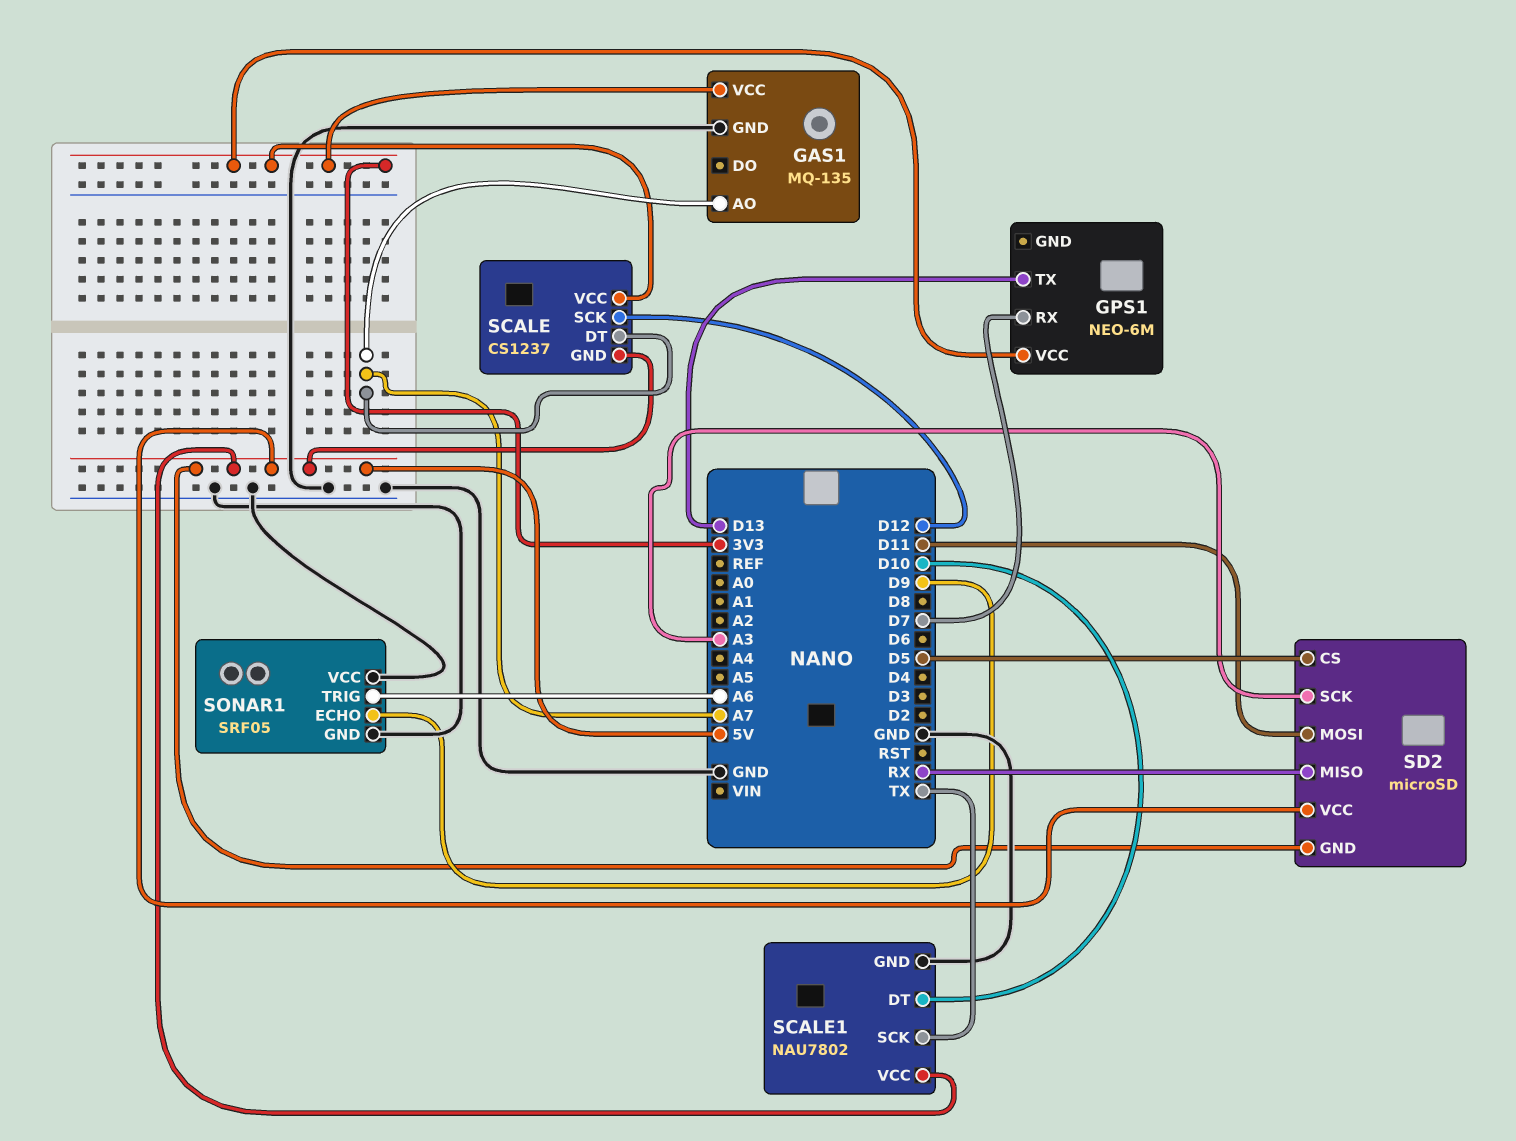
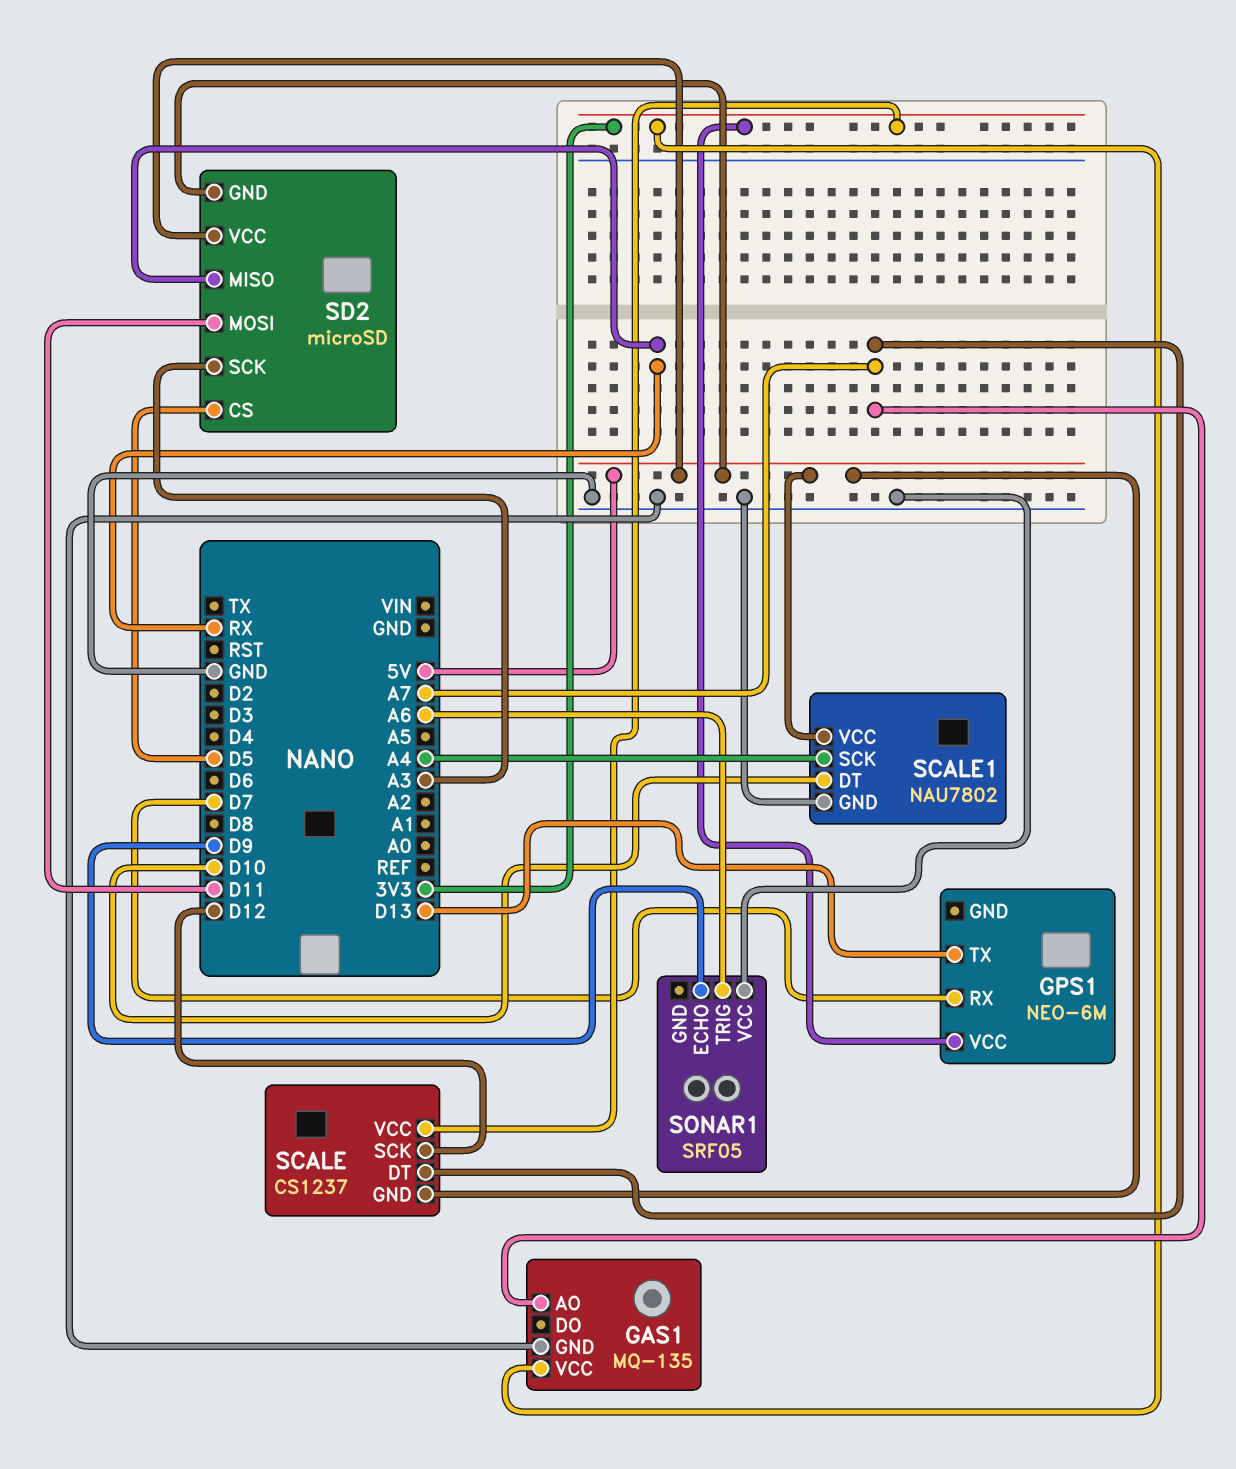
SCALE1 pin SCK: TX -> A4
SONAR1 pin GND: GND -> none

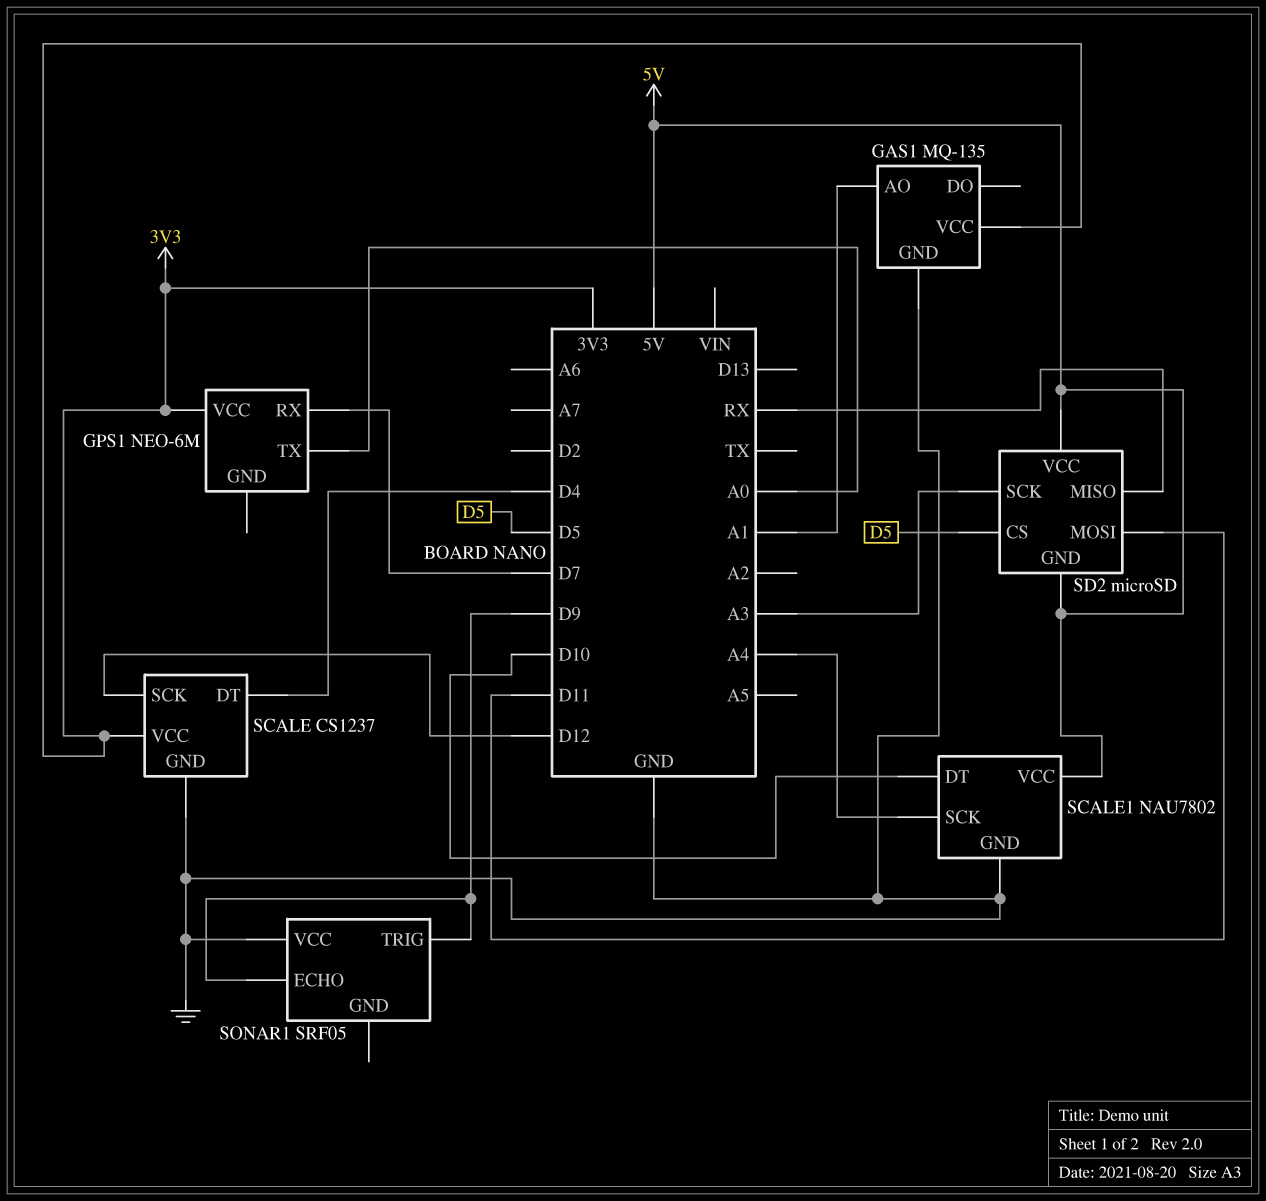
GAS1 pin AO: A7 -> A1
GPS1 pin TX: D13 -> A0
SCALE pin DT: A7 -> D4
SCALE pin GND: 5V -> GND
SONAR1 pin TRIG: A6 -> D9

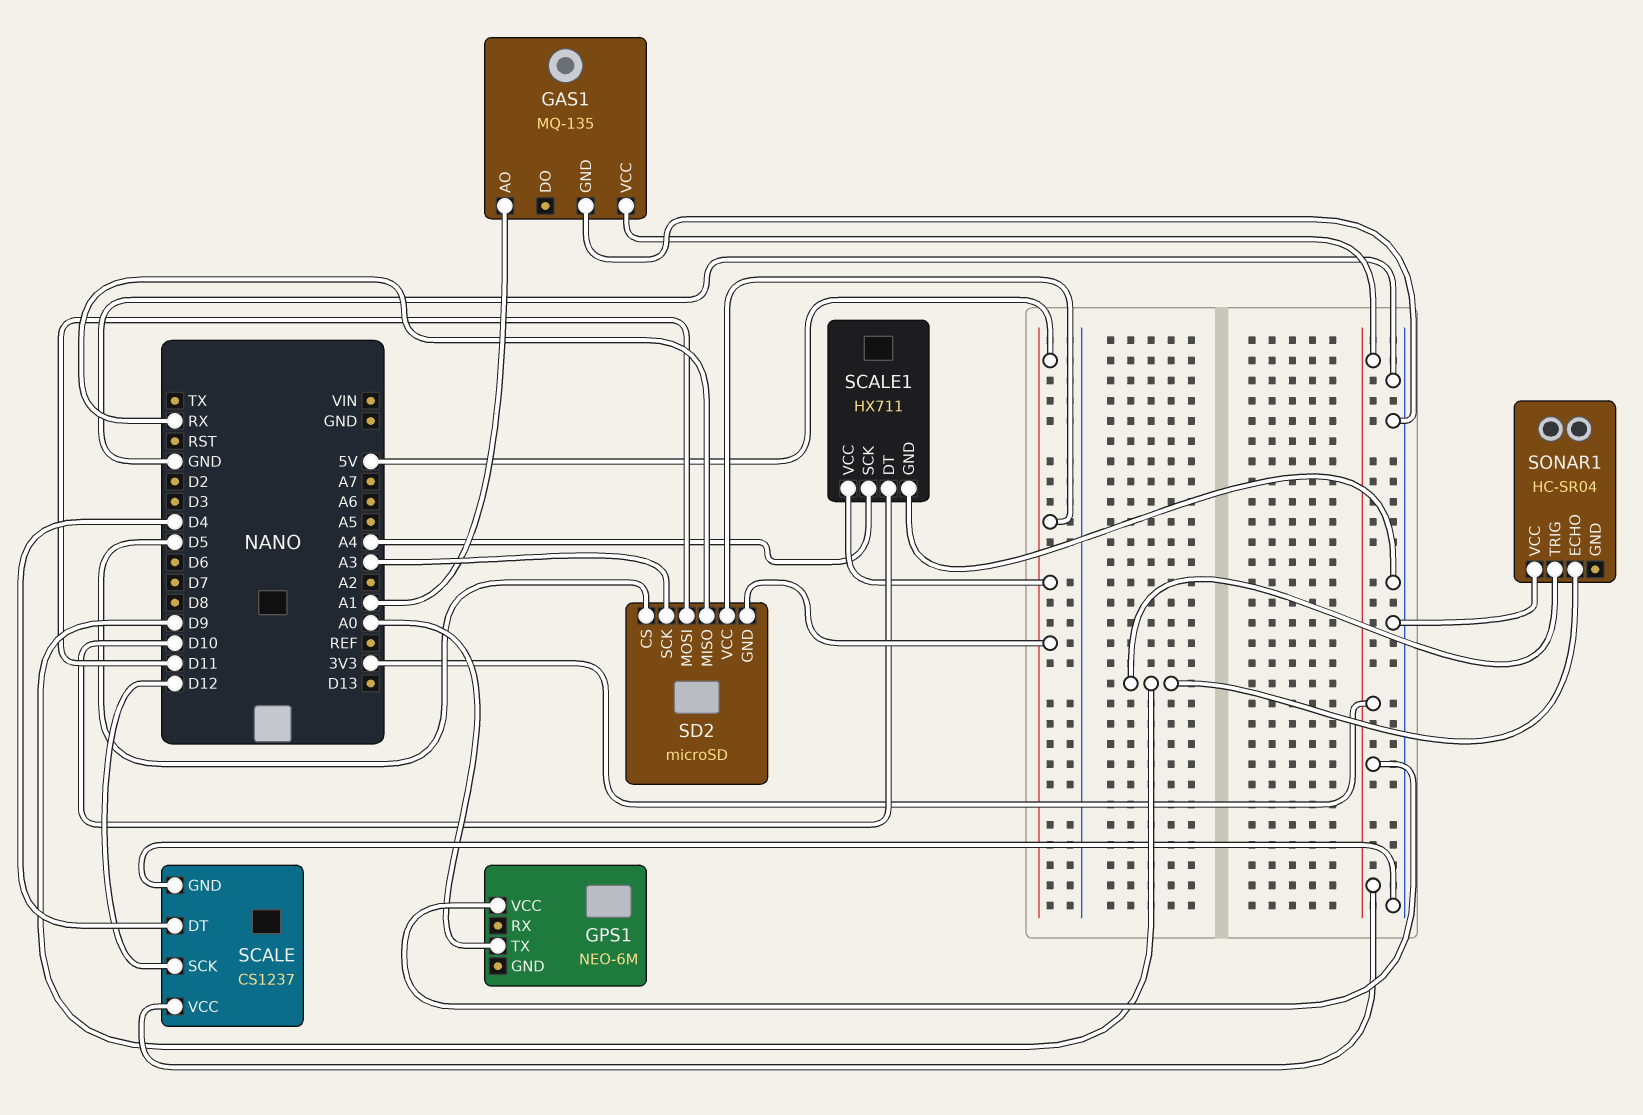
GPS1 pin RX: D7 -> none
SCALE1: NAU7802 -> HX711
SONAR1: SRF05 -> HC-SR04

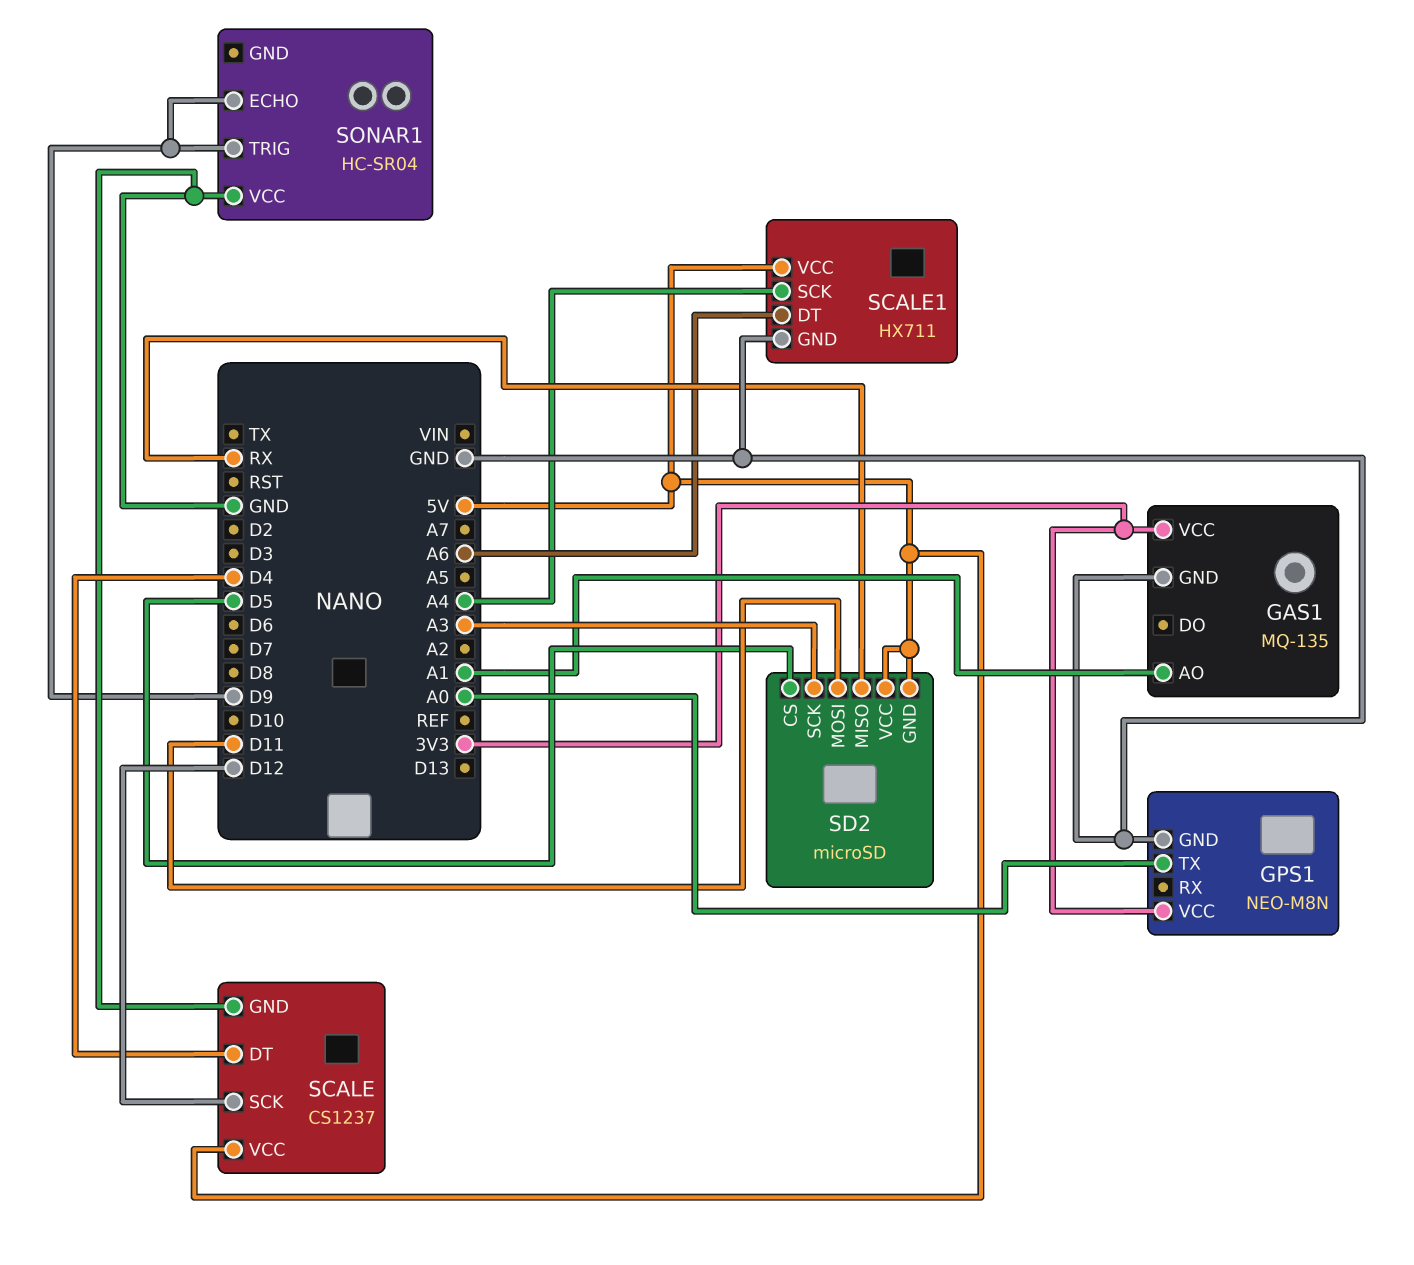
GPS1: NEO-6M -> NEO-M8N
GPS1 pin GND: none -> GND
SCALE pin VCC: 3V3 -> 5V
SCALE1 pin DT: D10 -> A6

